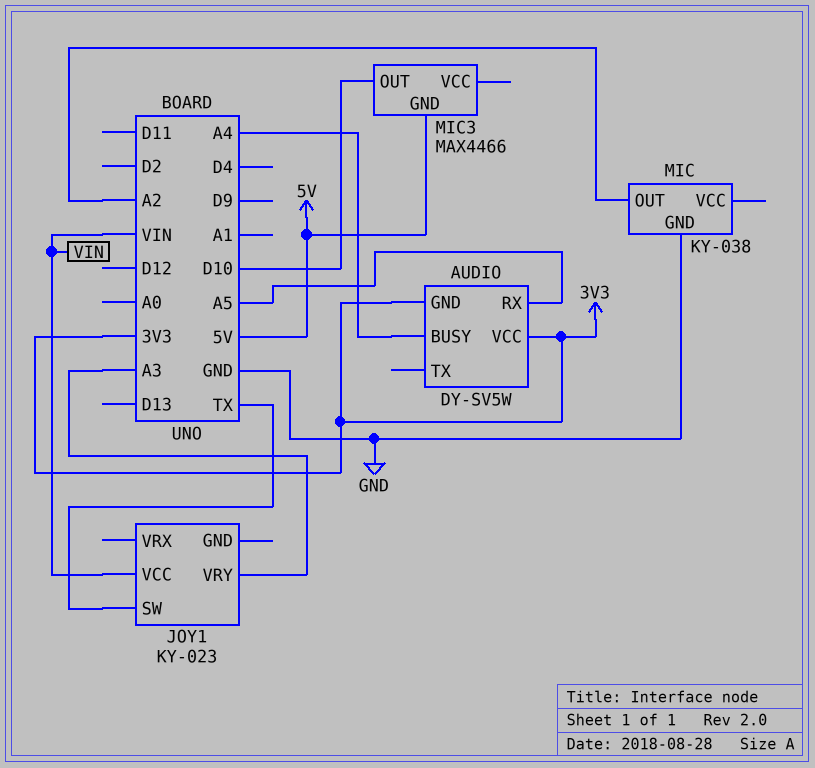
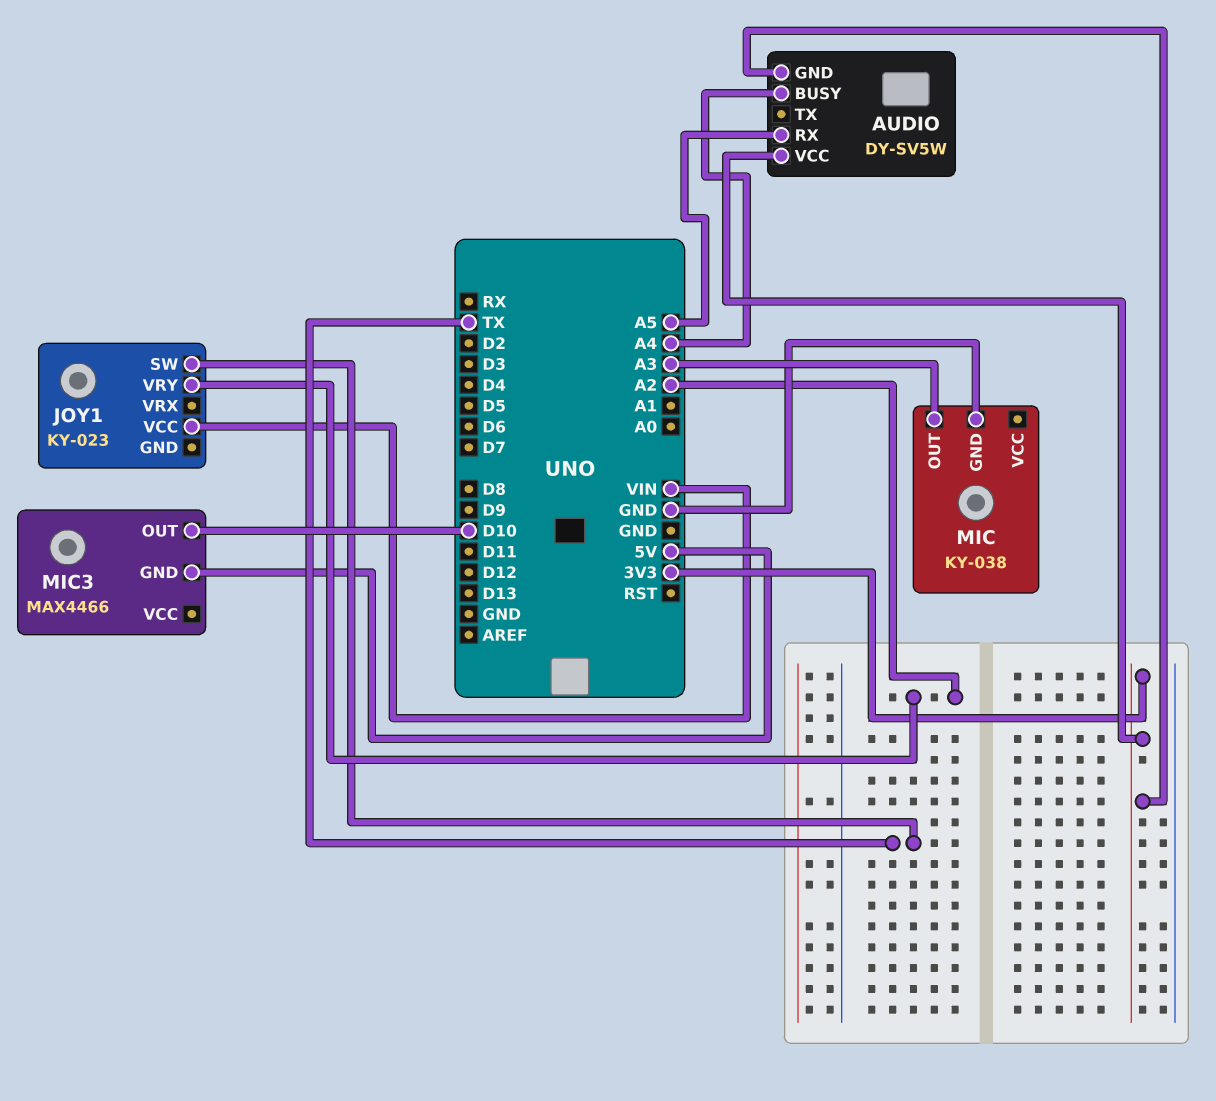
JOY1 pin VRY: A3 -> A2
MIC pin OUT: A2 -> A3

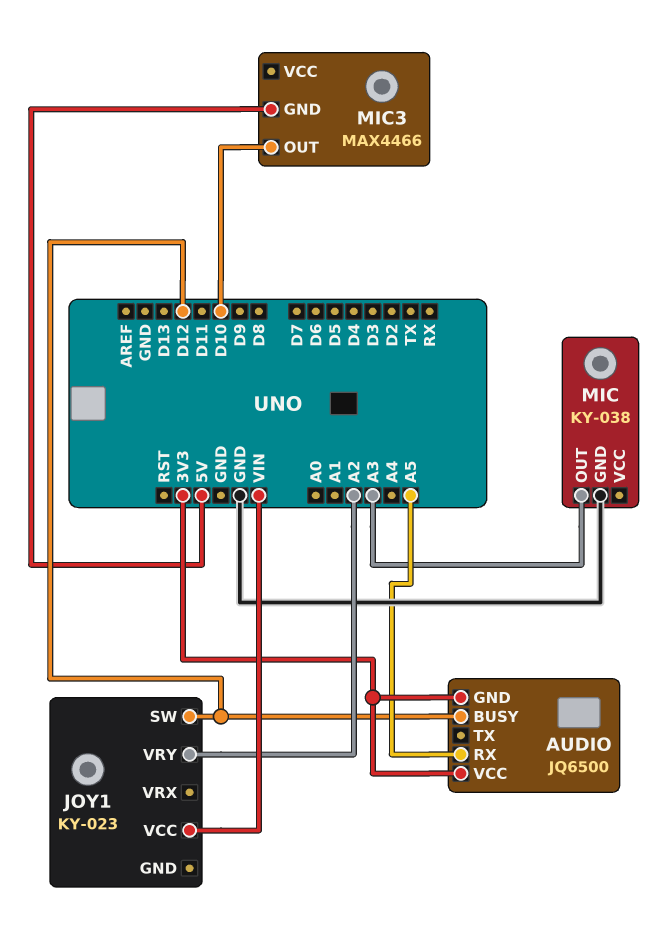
AUDIO: DY-SV5W -> JQ6500
AUDIO pin BUSY: A4 -> D12
JOY1 pin SW: TX -> D12

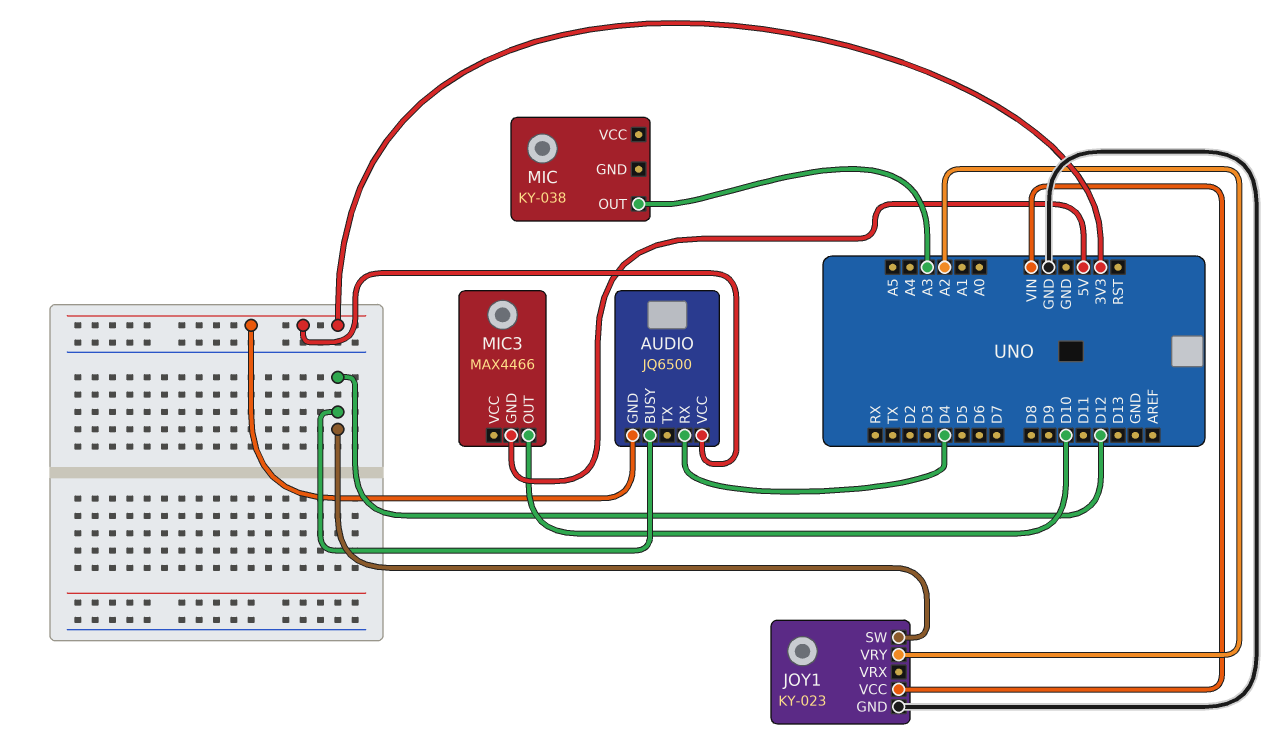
AUDIO pin RX: A5 -> D4
JOY1 pin GND: none -> GND
MIC pin GND: GND -> none

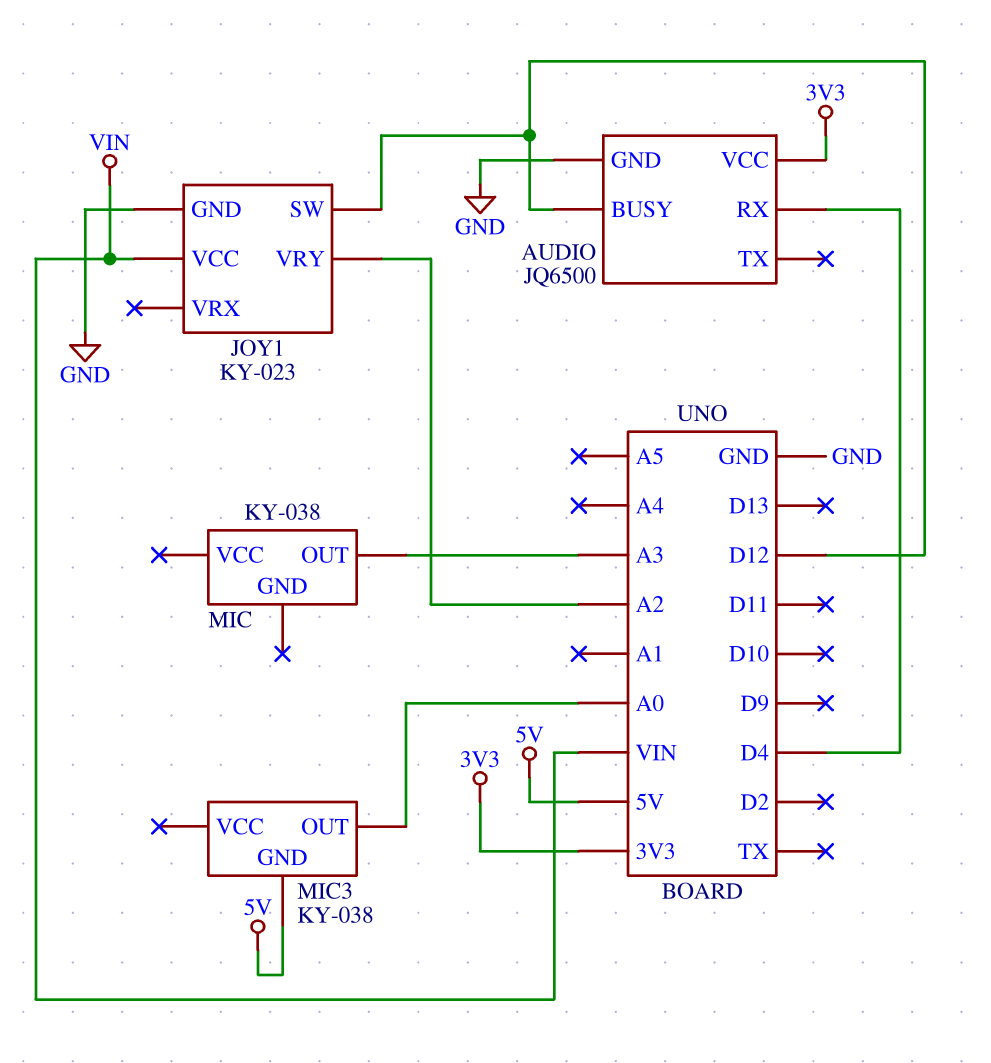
AUDIO pin GND: 3V3 -> GND
MIC3: MAX4466 -> KY-038
MIC3 pin OUT: D10 -> A0

